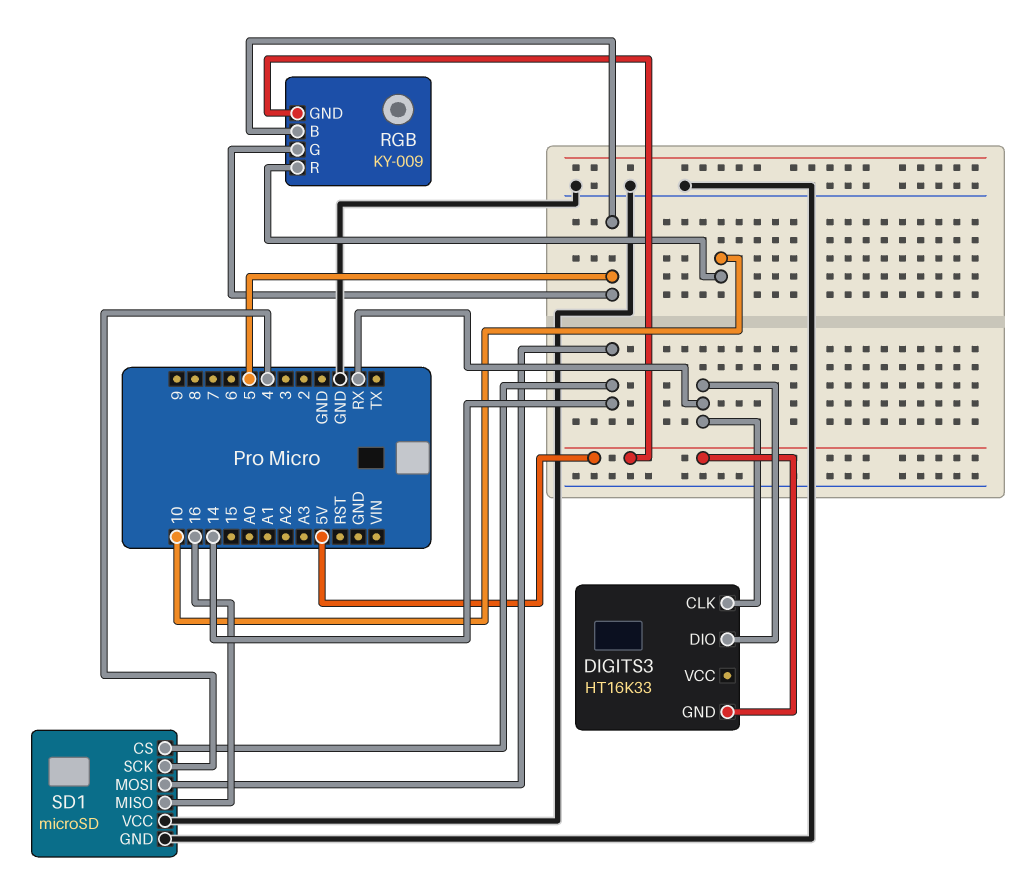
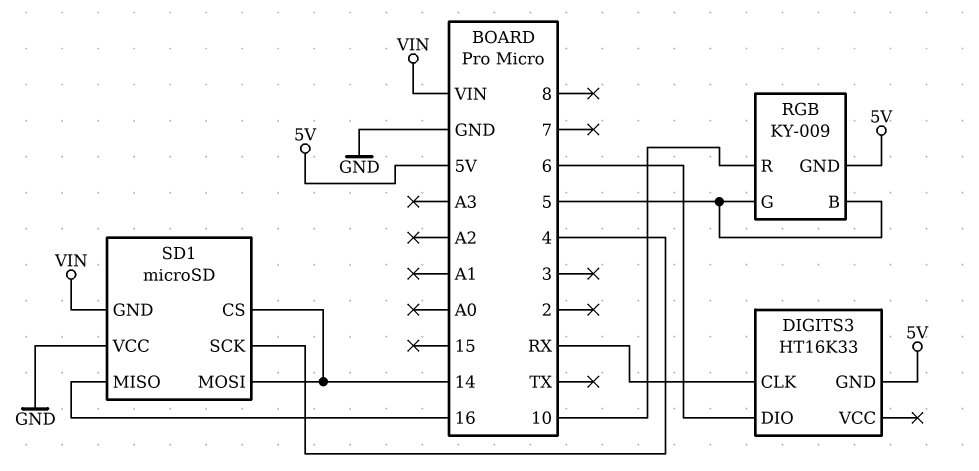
DIGITS3 pin DIO: RX -> 6
SD1 pin GND: GND -> VIN

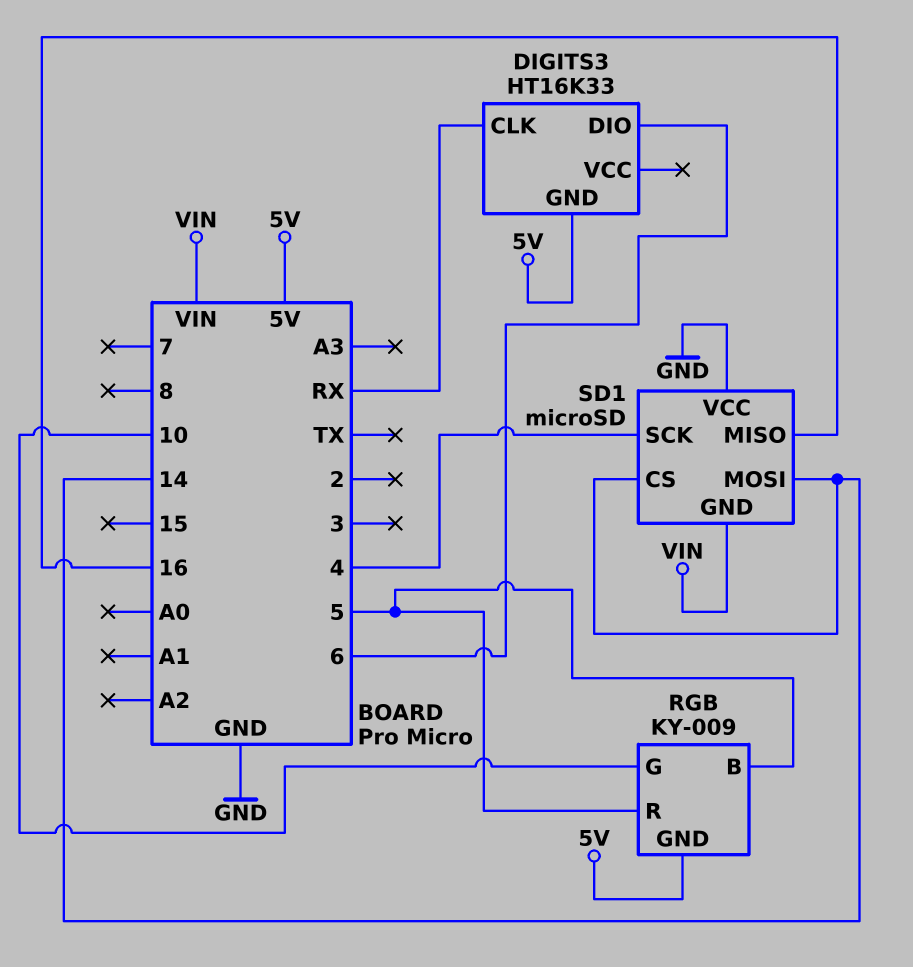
RGB pin G: 5 -> 10
RGB pin R: 10 -> 5

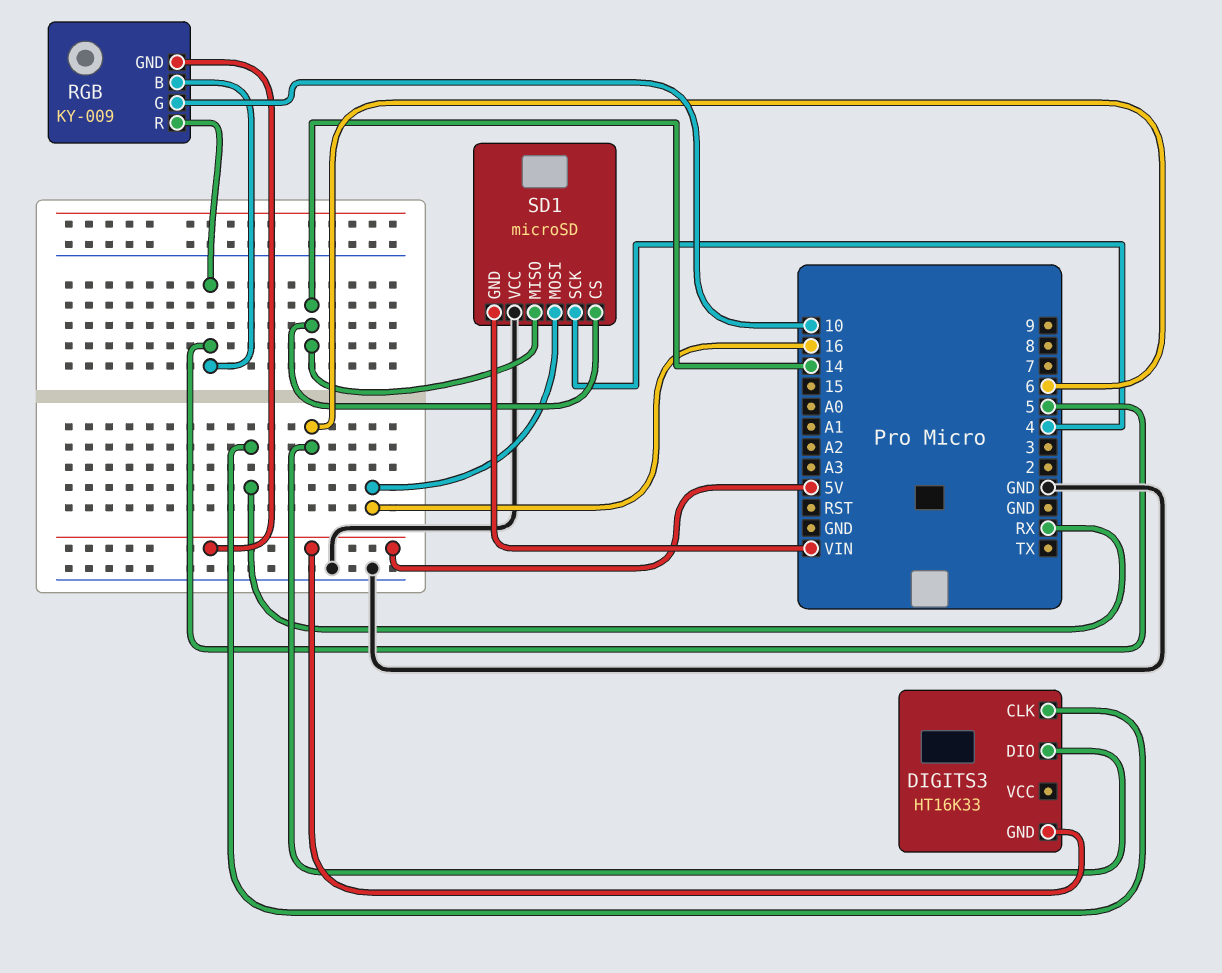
SD1 pin MISO: 16 -> 14
SD1 pin MOSI: 14 -> 16

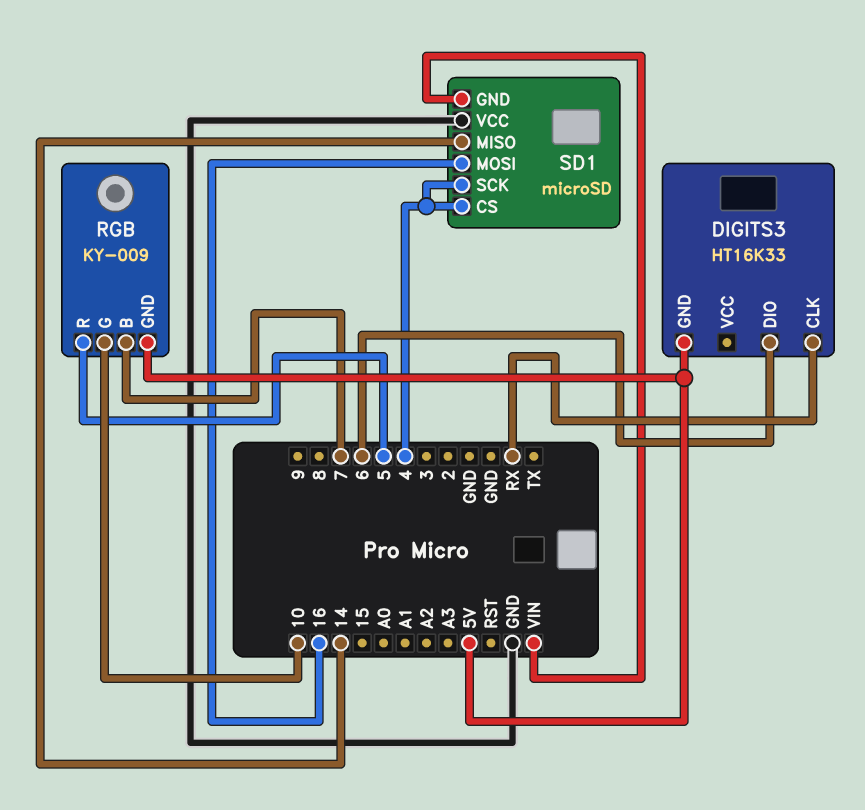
RGB pin B: 5 -> 7
SD1 pin CS: 14 -> 4

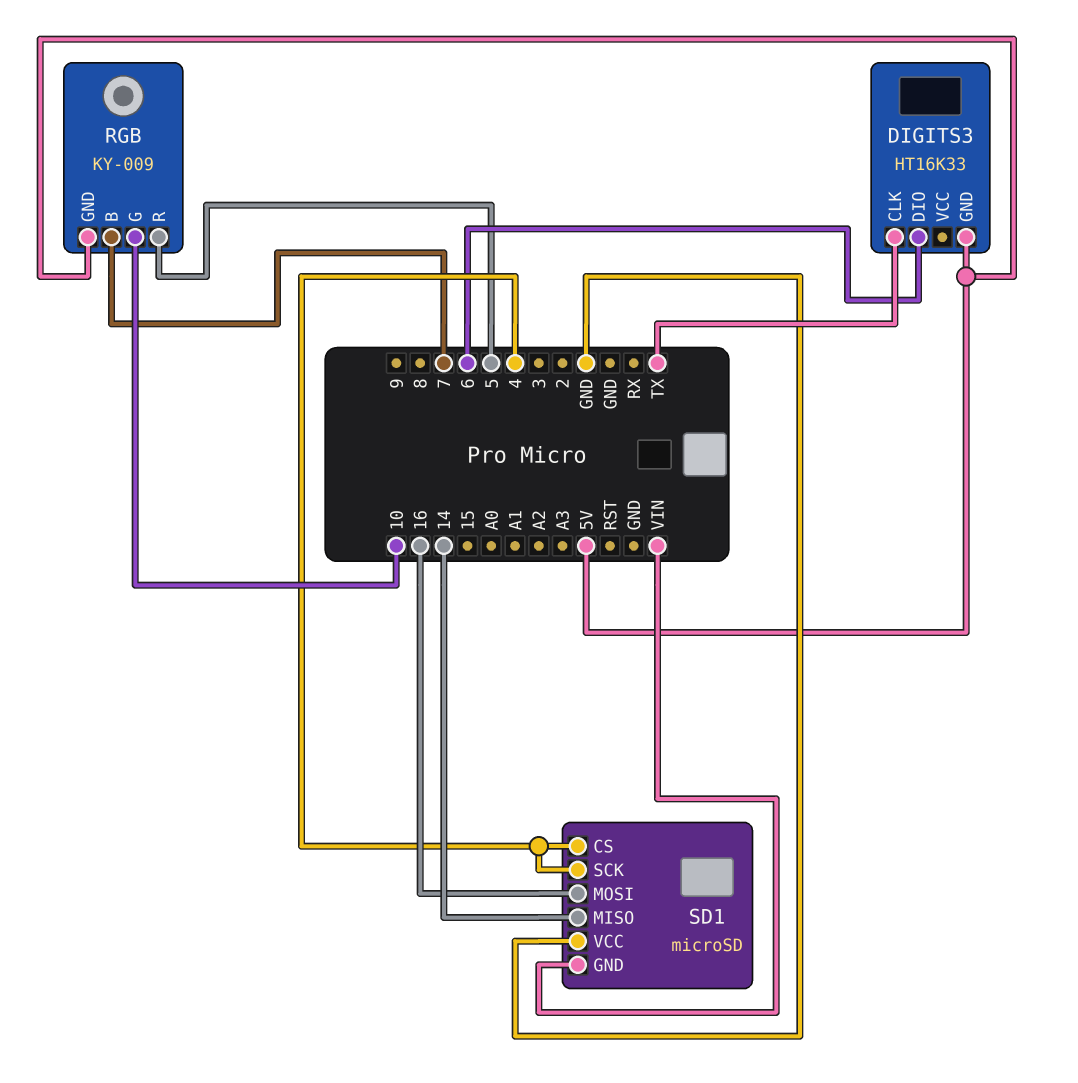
DIGITS3 pin CLK: RX -> TX

